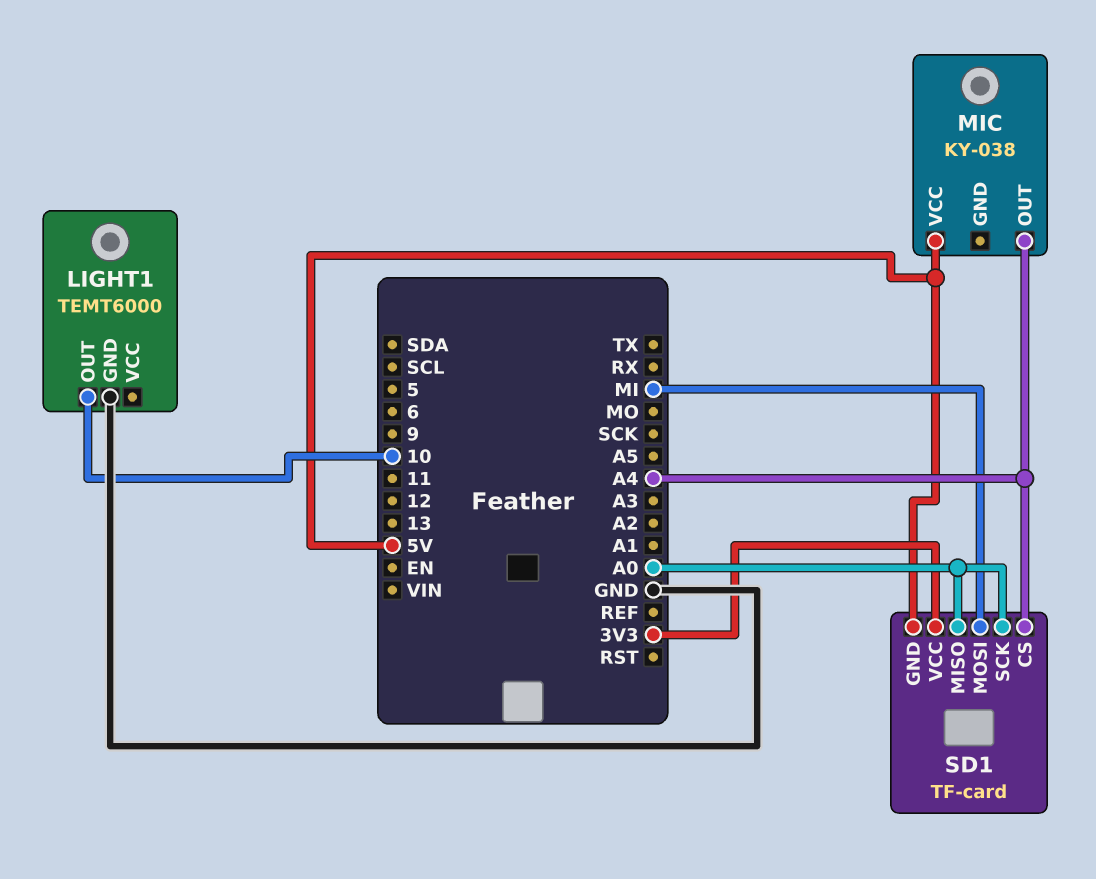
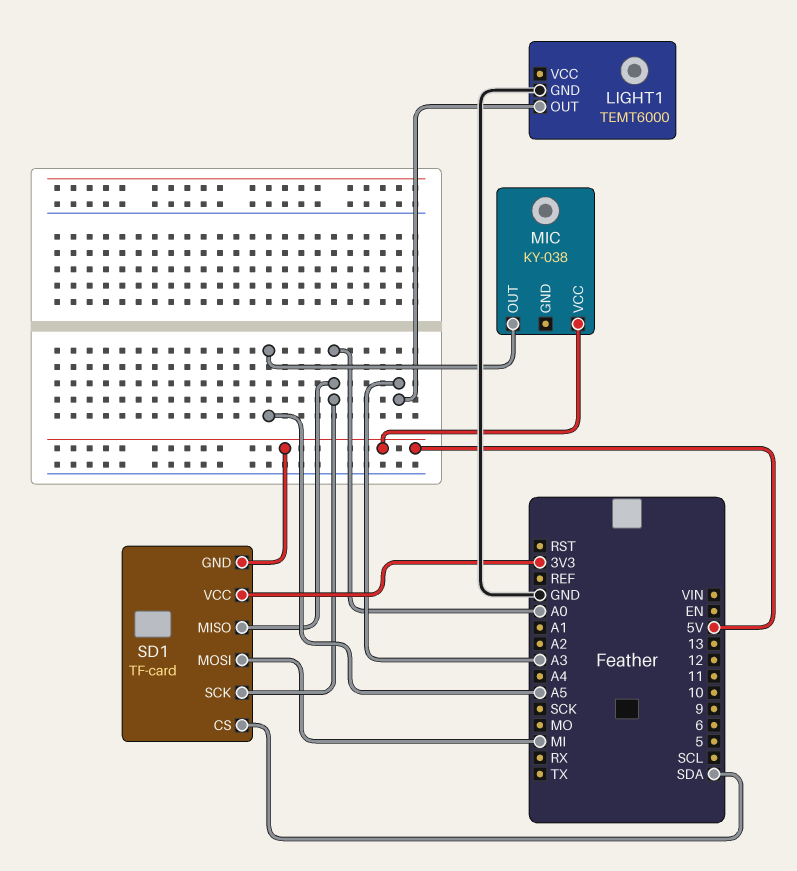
LIGHT1 pin OUT: 10 -> A3
MIC pin OUT: A4 -> A5
SD1 pin CS: A4 -> SDA

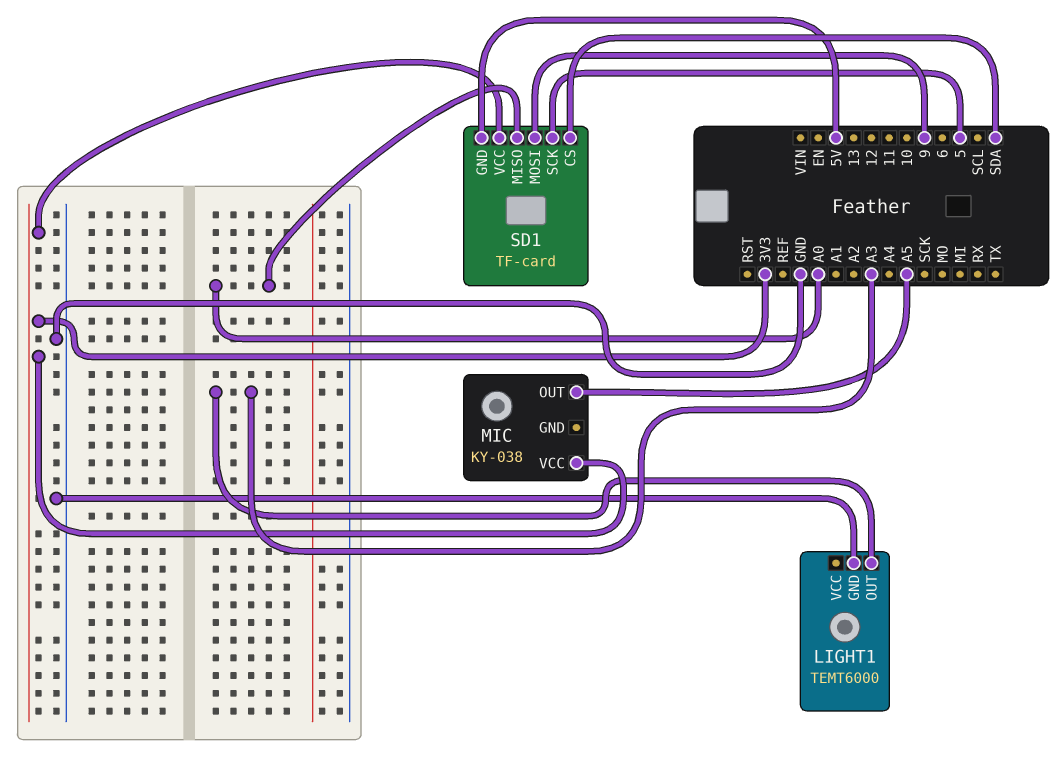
MIC pin VCC: 5V -> 3V3
SD1 pin MOSI: MI -> 9
SD1 pin SCK: A0 -> 5

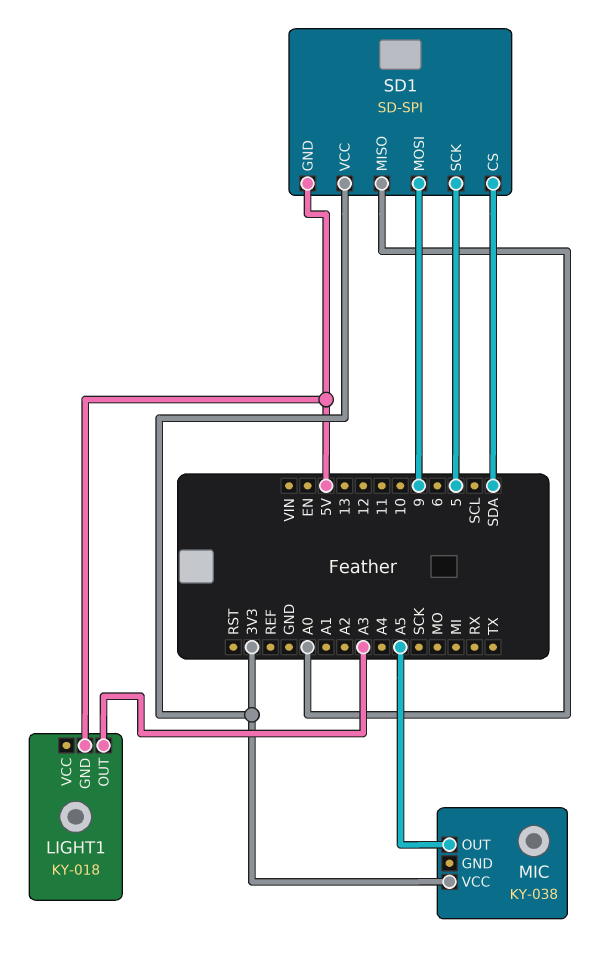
LIGHT1: TEMT6000 -> KY-018
LIGHT1 pin GND: GND -> 5V
SD1: TF-card -> SD-SPI

